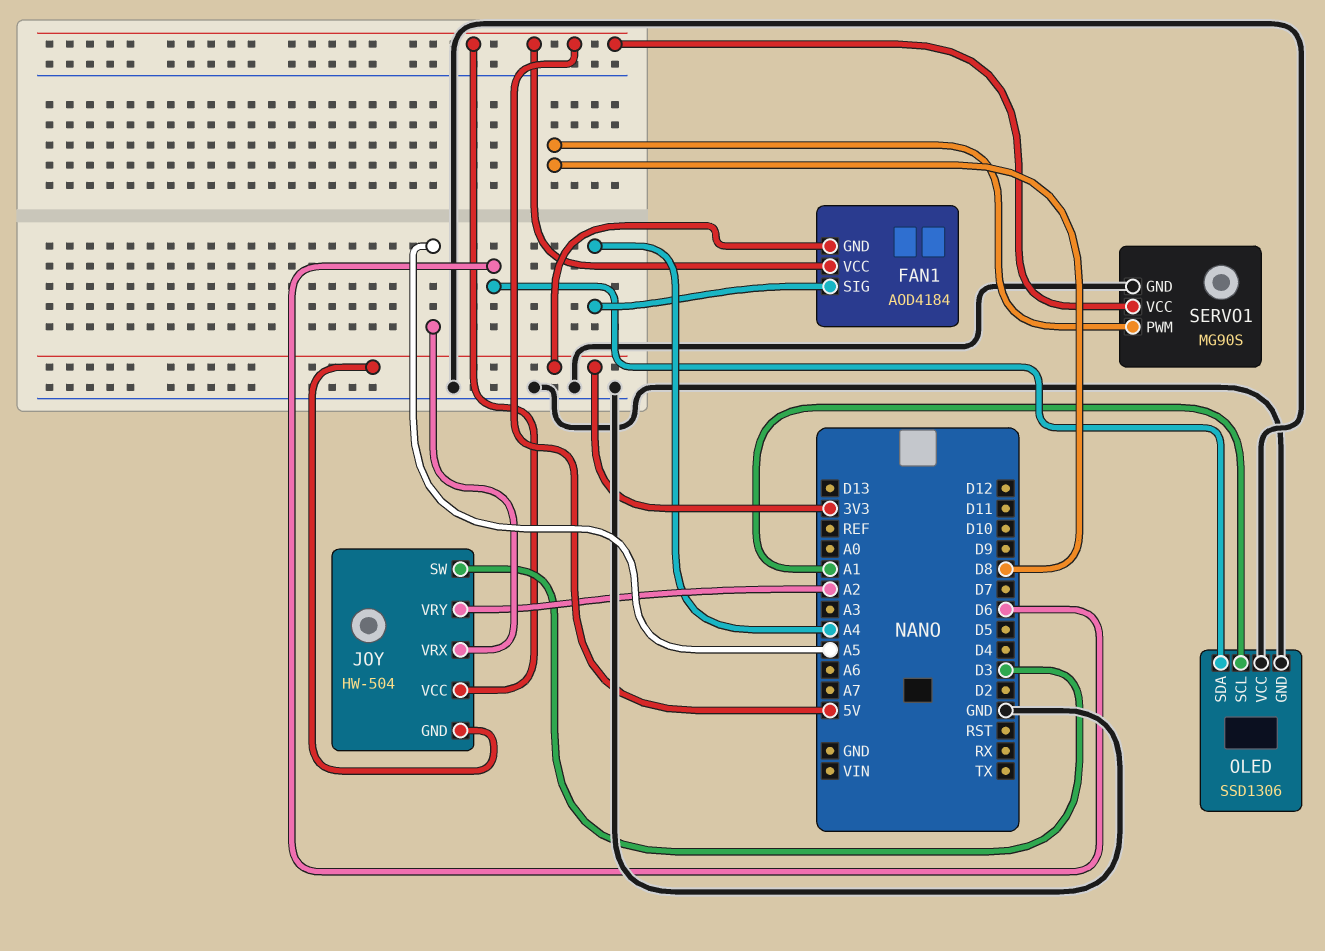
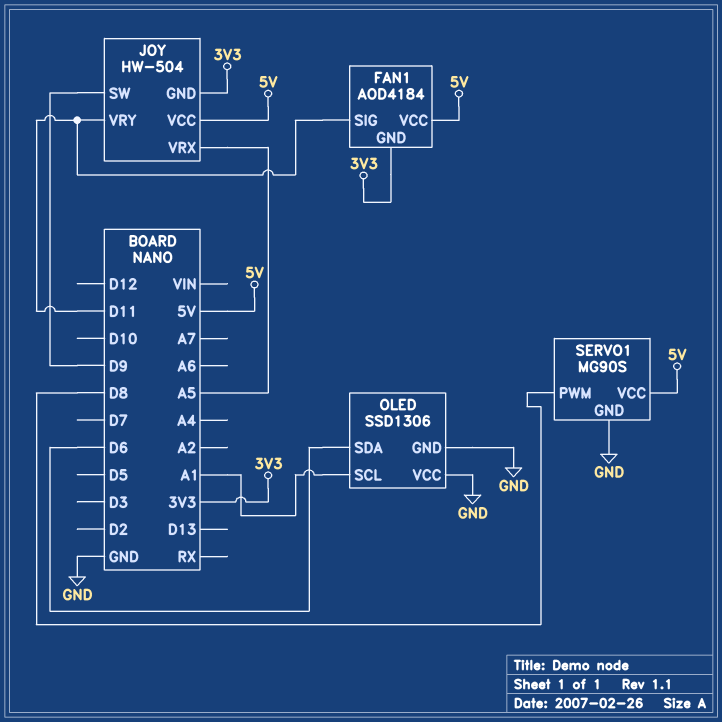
FAN1 pin SIG: A4 -> D11
JOY pin SW: D3 -> D9
JOY pin VRY: A2 -> D11

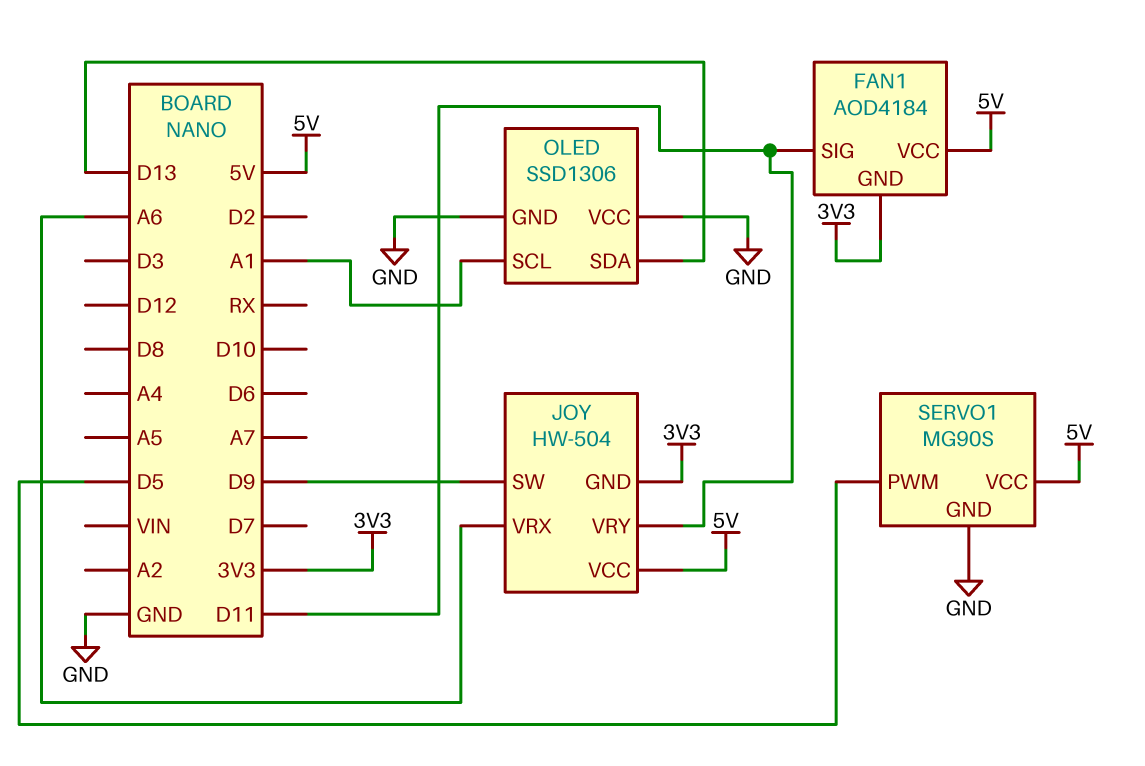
JOY pin VRX: A5 -> A6
OLED pin SDA: D6 -> D13
SERVO1 pin PWM: D8 -> D5

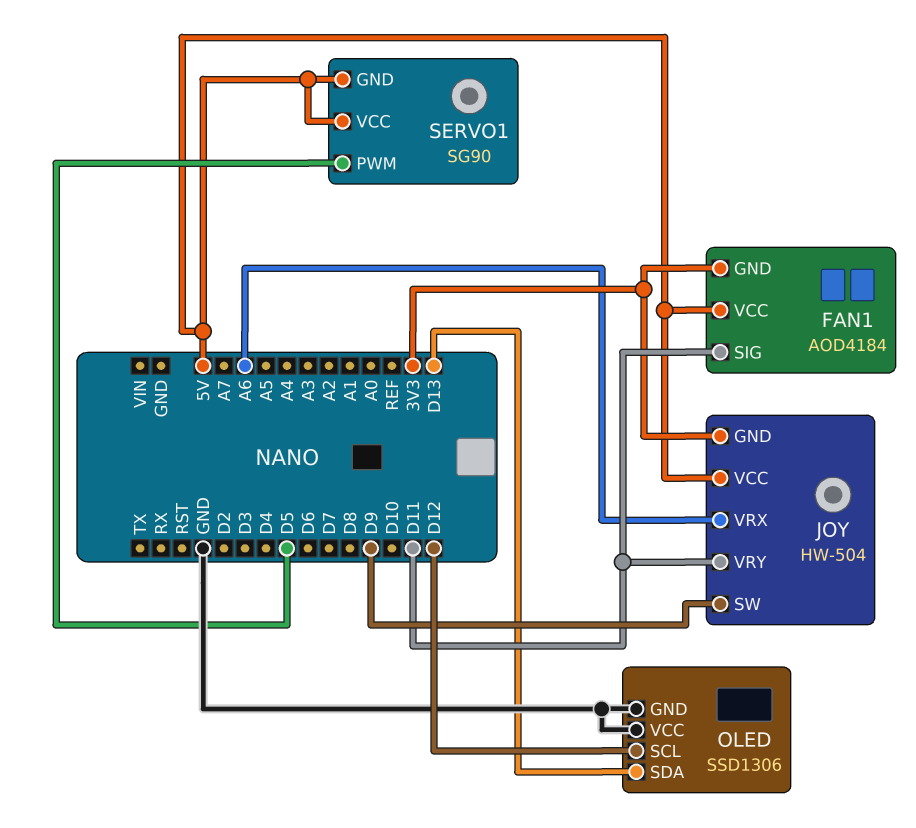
OLED pin SCL: A1 -> D12
SERVO1: MG90S -> SG90
SERVO1 pin GND: GND -> 5V

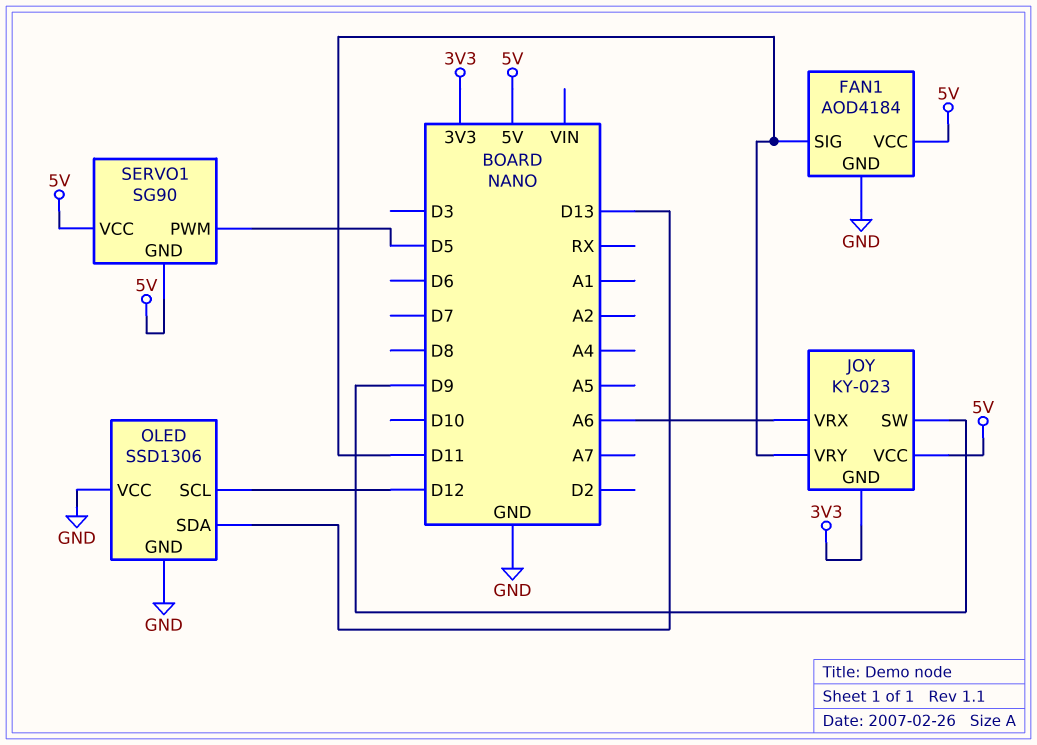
FAN1 pin GND: 3V3 -> GND
JOY: HW-504 -> KY-023

